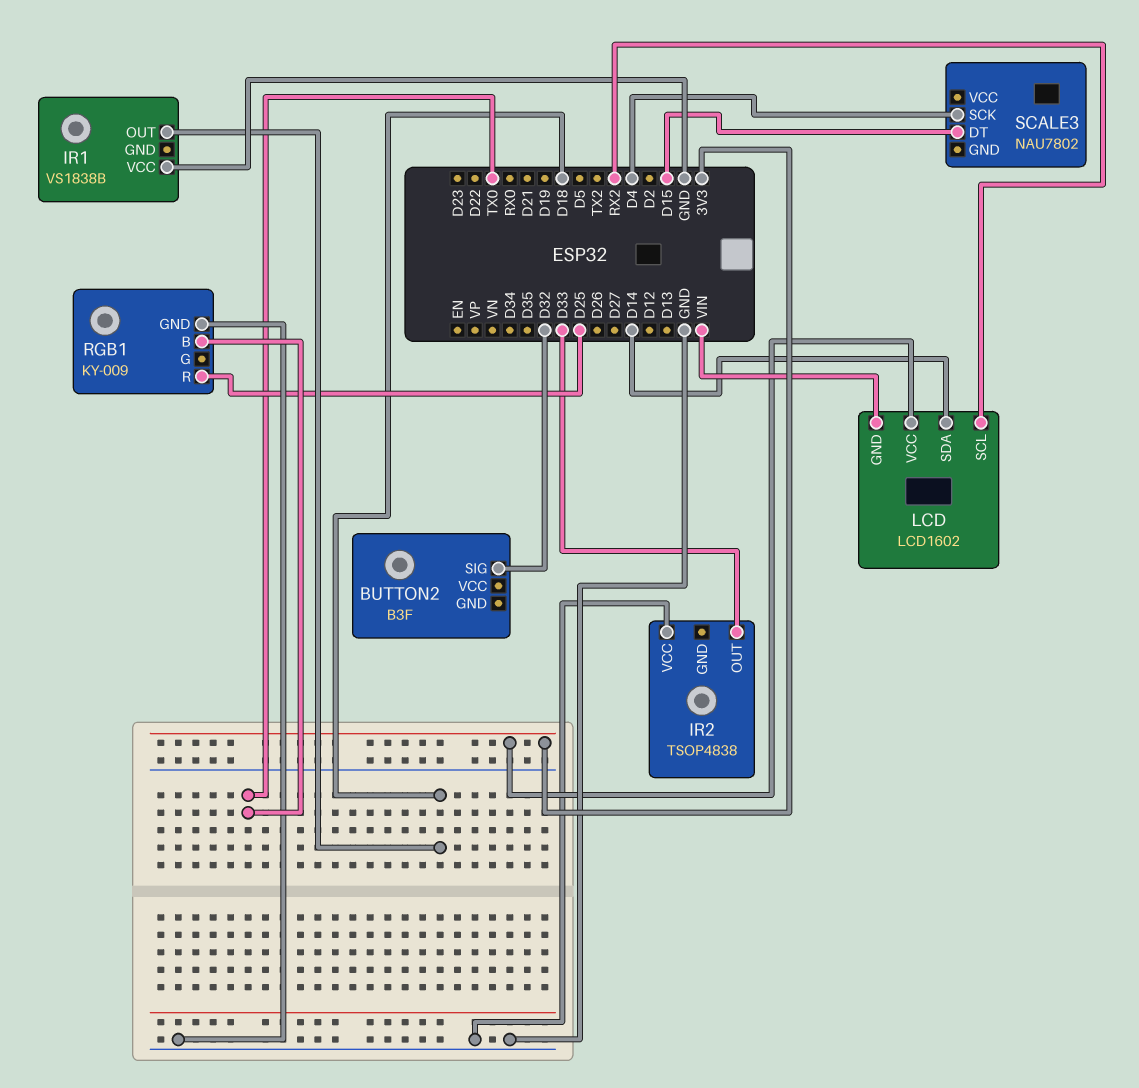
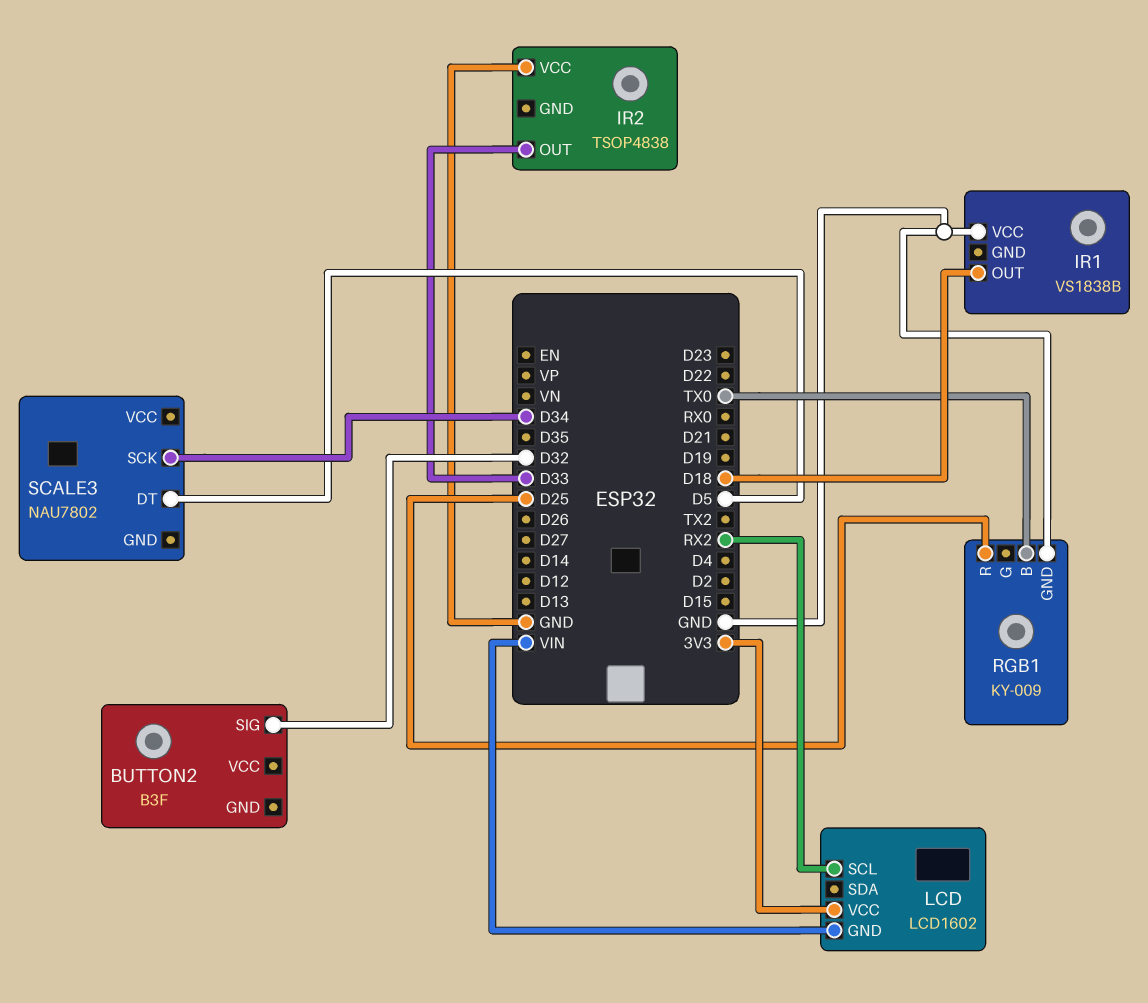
LCD pin SDA: D14 -> none
SCALE3 pin DT: D15 -> D5
SCALE3 pin SCK: D4 -> D34

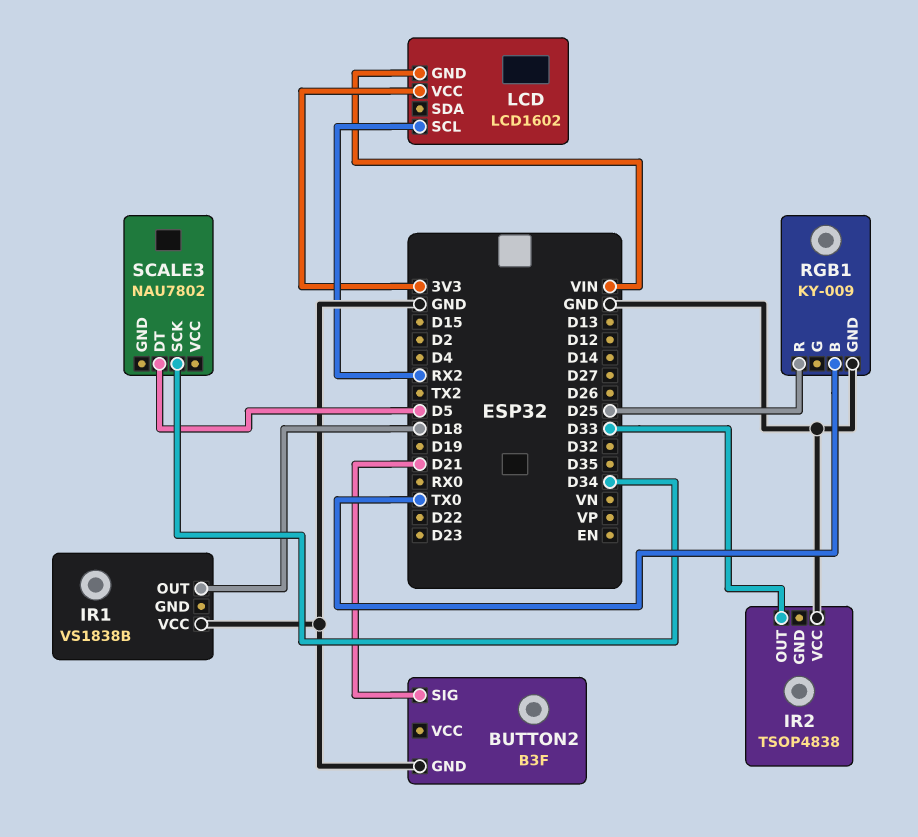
BUTTON2 pin GND: none -> GND
BUTTON2 pin SIG: D32 -> D21

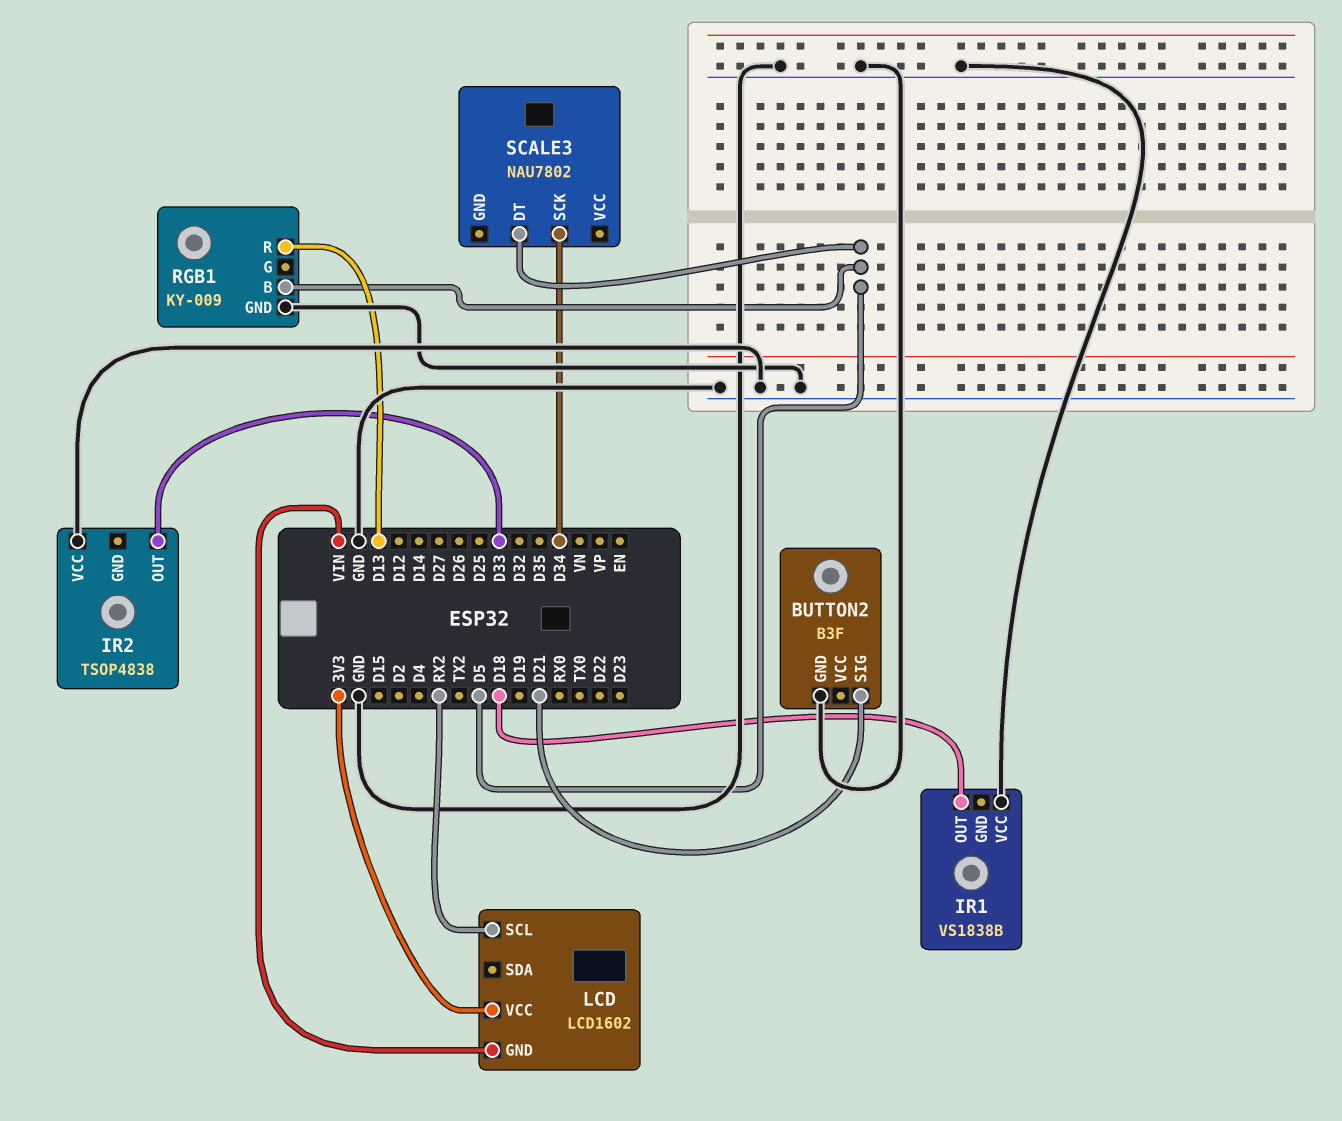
RGB1 pin B: TX0 -> D5
RGB1 pin R: D25 -> D13

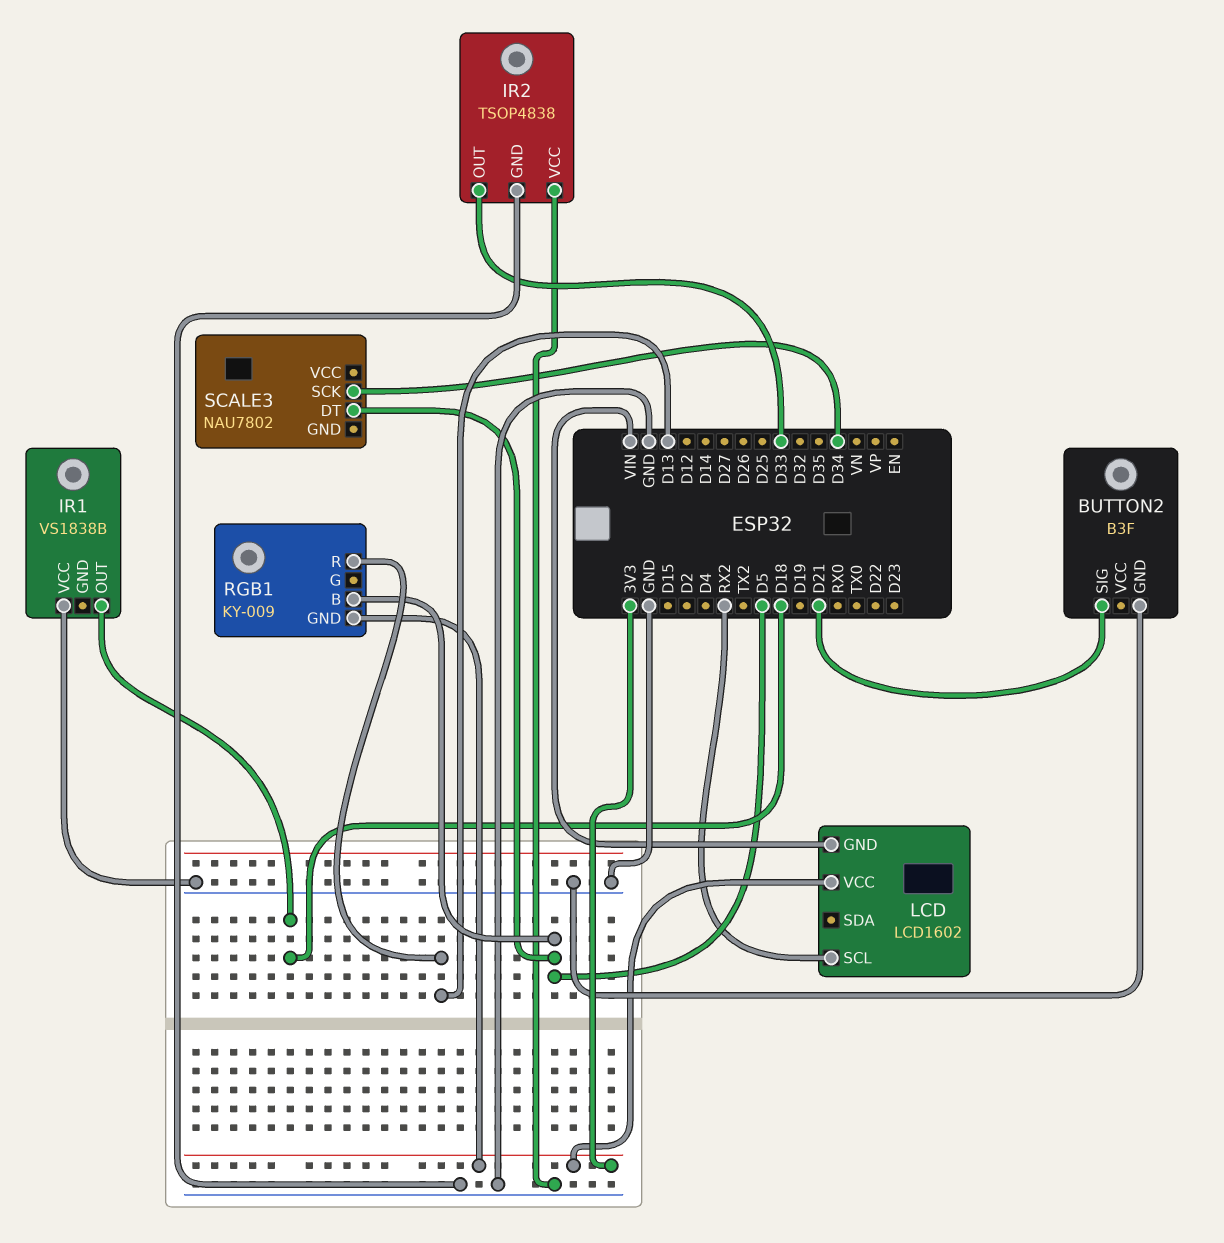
IR2 pin GND: none -> GND
RGB1 pin GND: GND -> 3V3

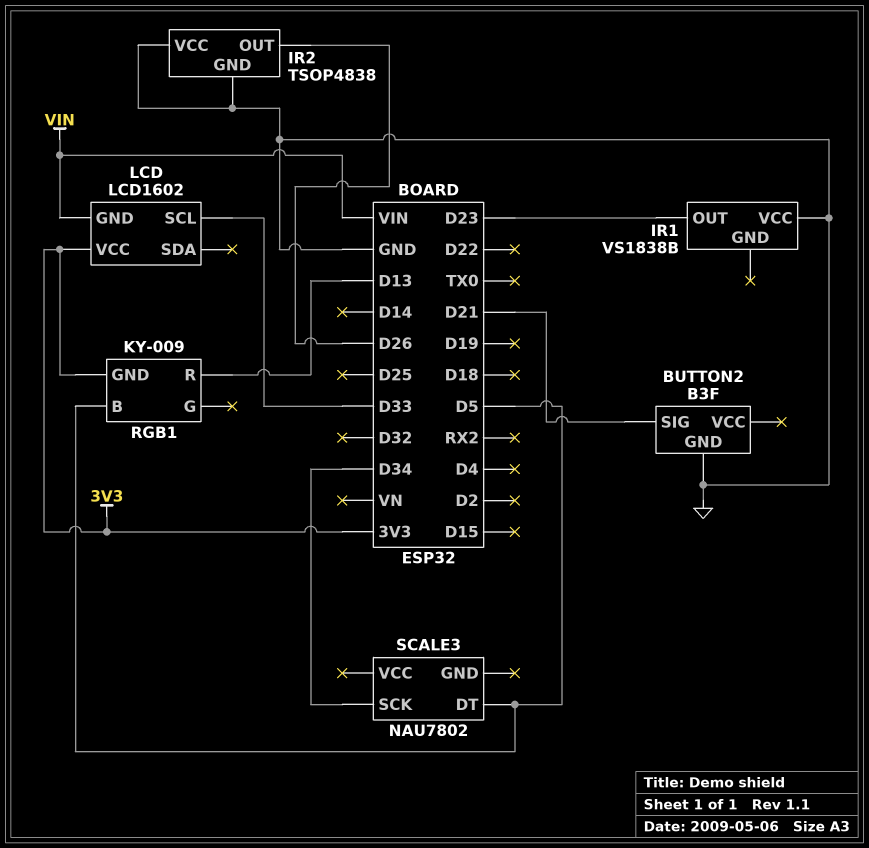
IR1 pin OUT: D18 -> D23
IR2 pin OUT: D33 -> D26
LCD pin SCL: RX2 -> D33

